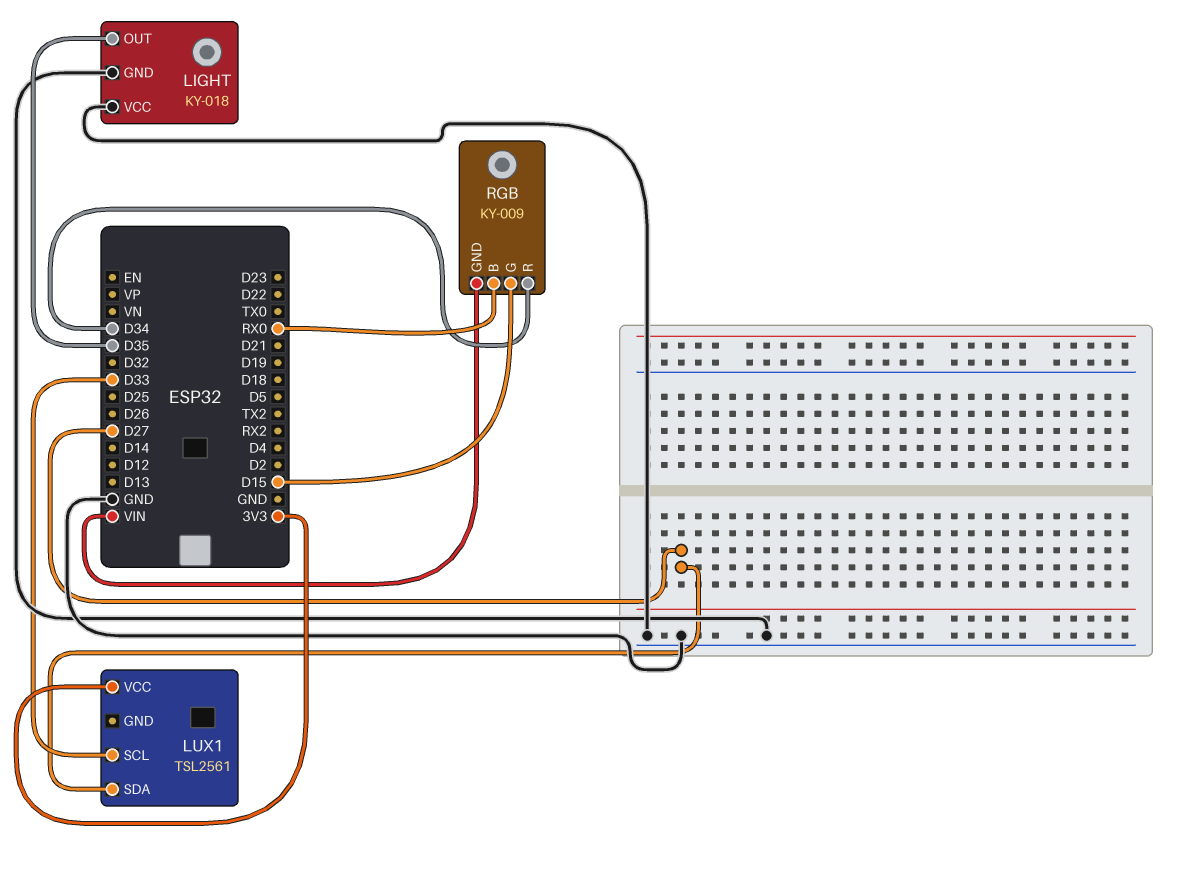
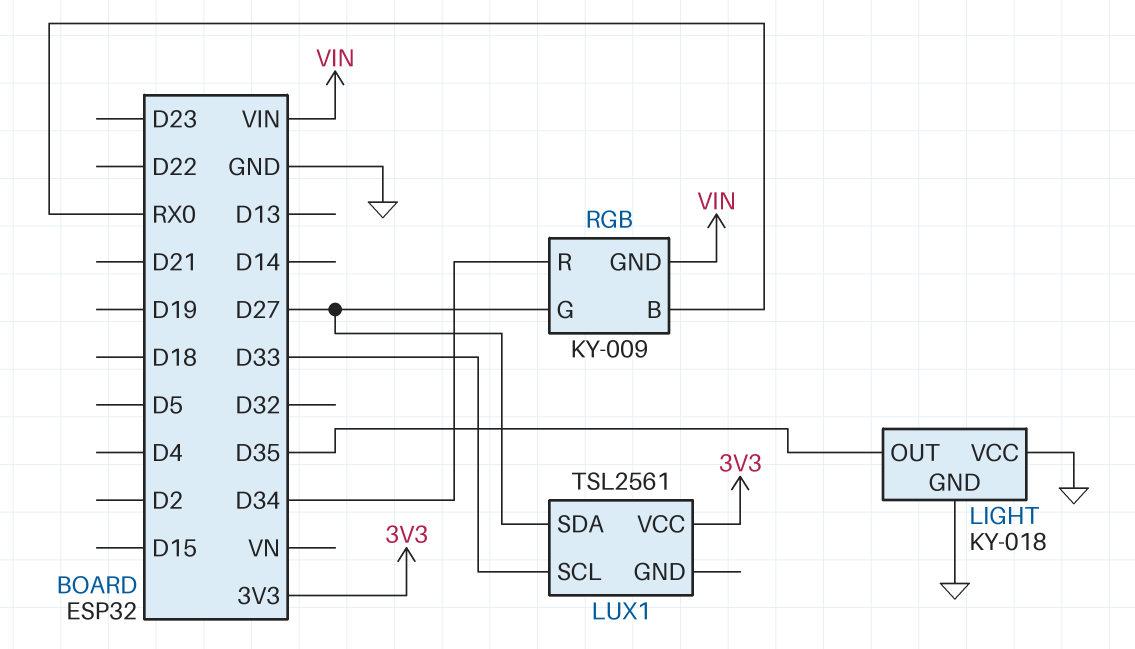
RGB pin G: D15 -> D27

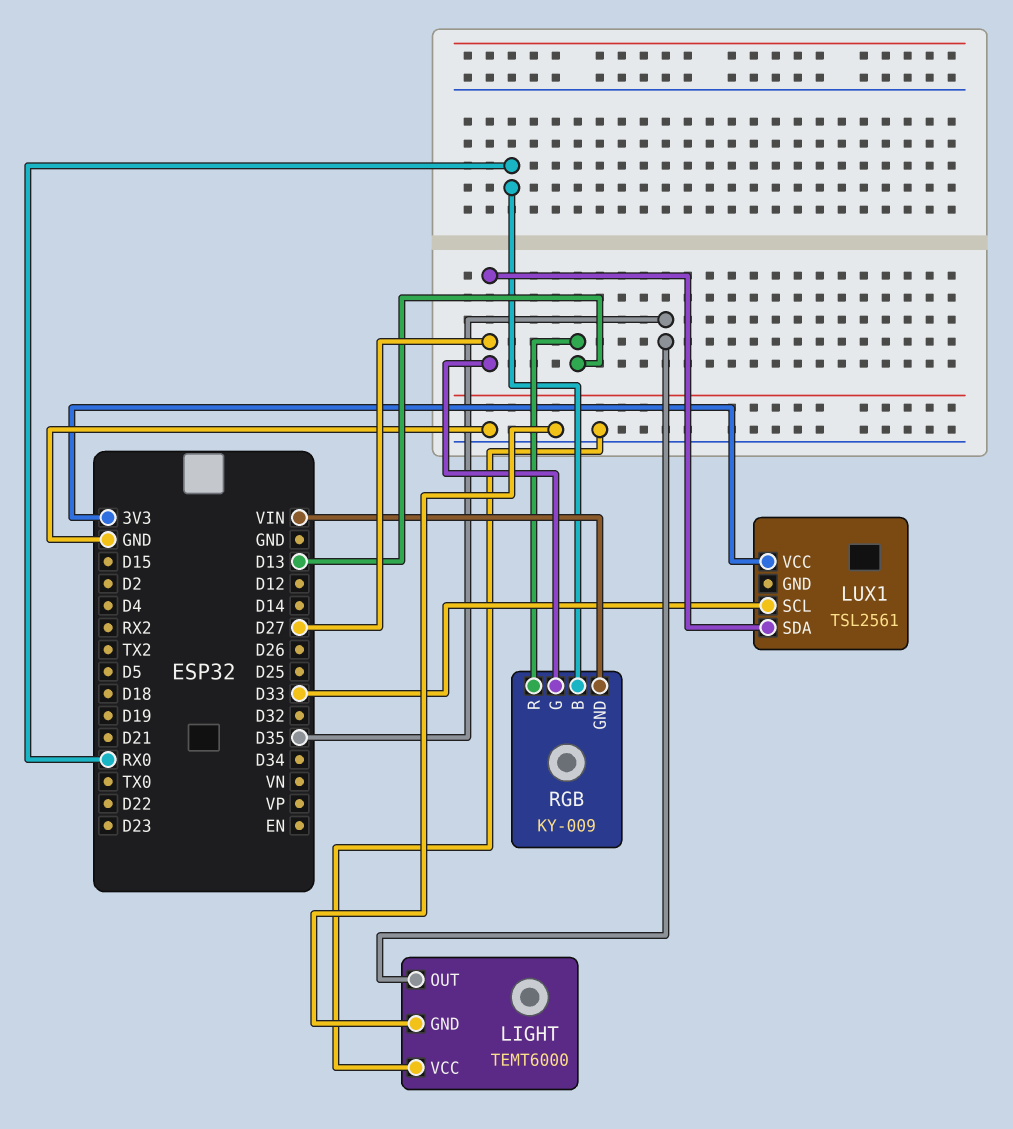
LIGHT: KY-018 -> TEMT6000
RGB pin R: D34 -> D13

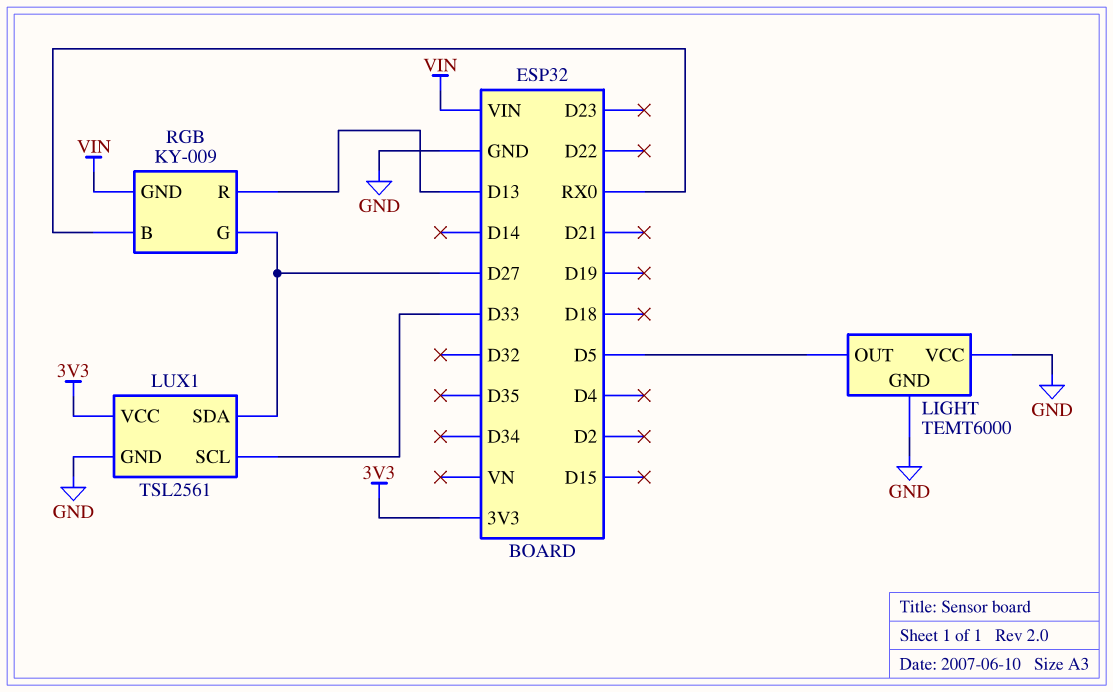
LIGHT pin OUT: D35 -> D5
LUX1 pin GND: none -> GND

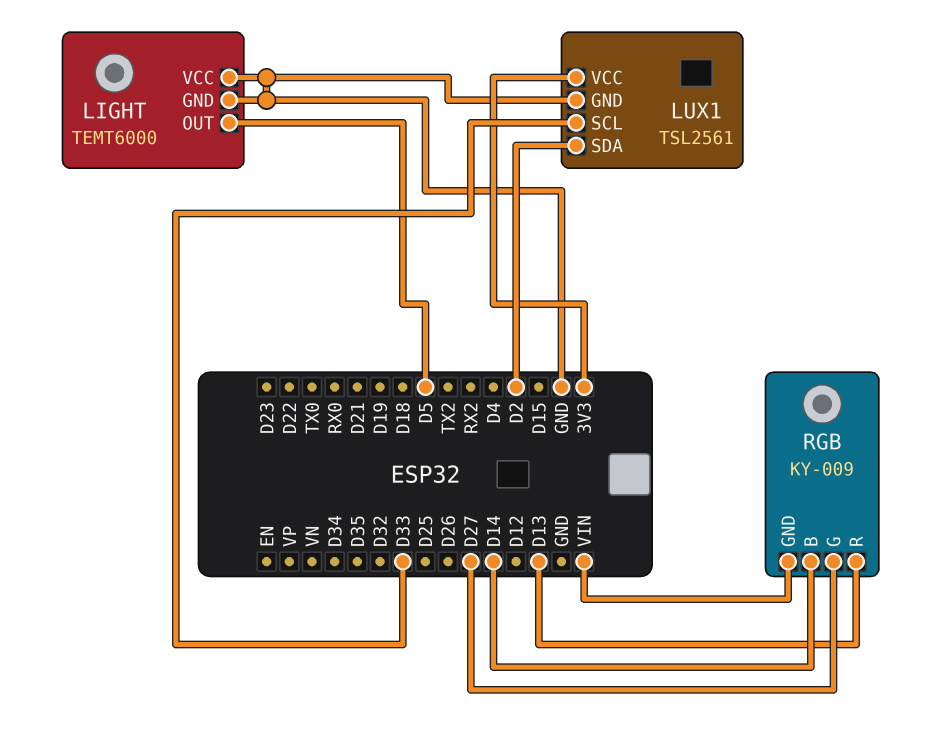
LUX1 pin SDA: D27 -> D2
RGB pin B: RX0 -> D14

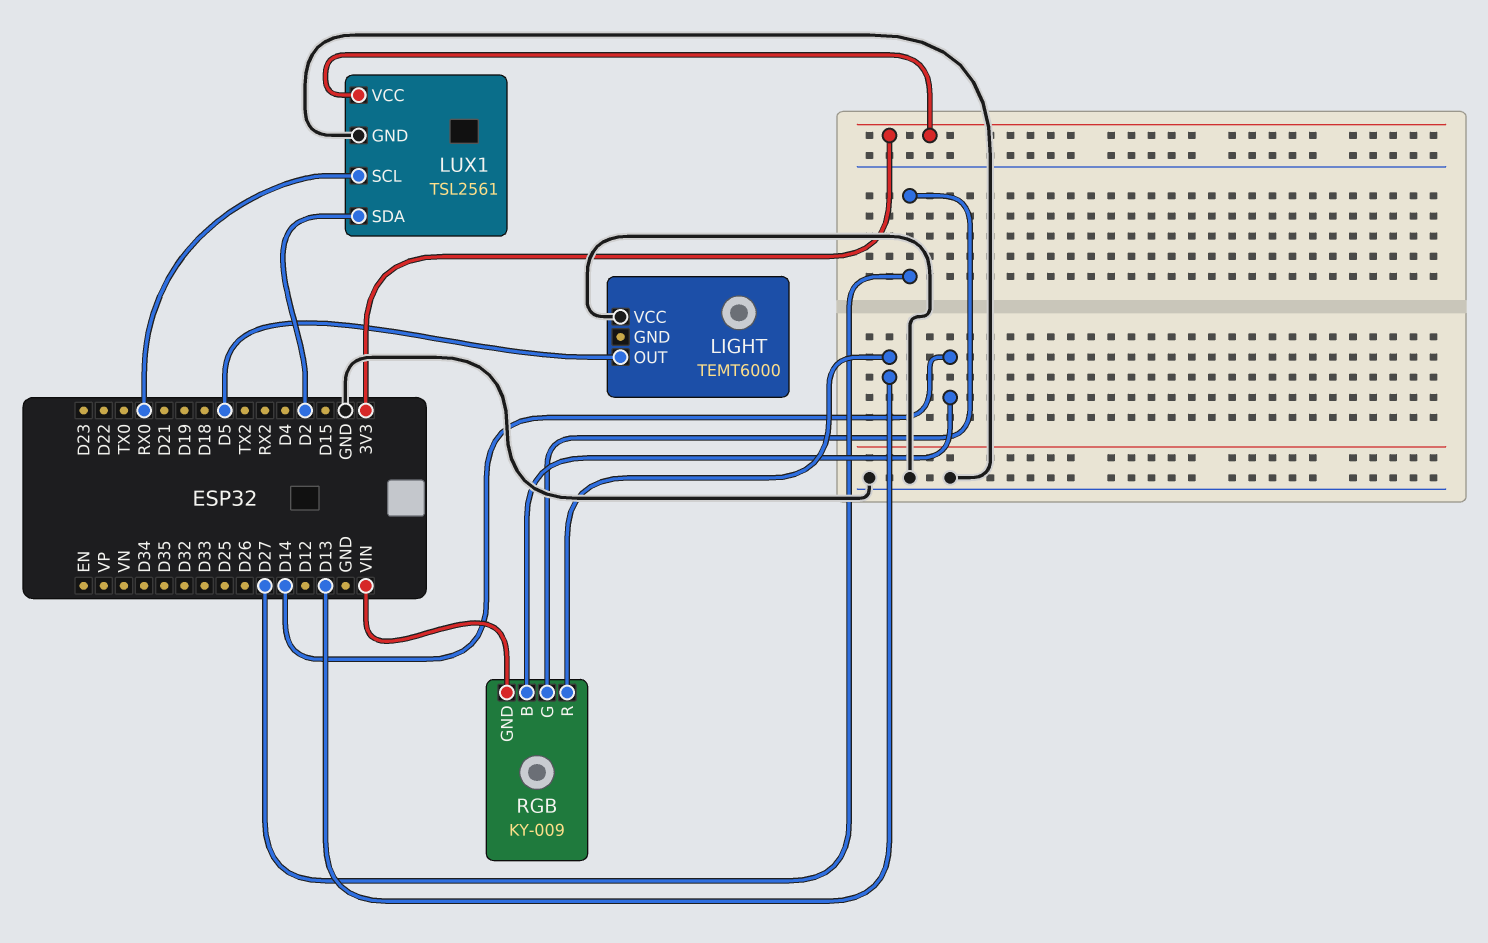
LIGHT pin GND: GND -> none
LUX1 pin SCL: D33 -> RX0

